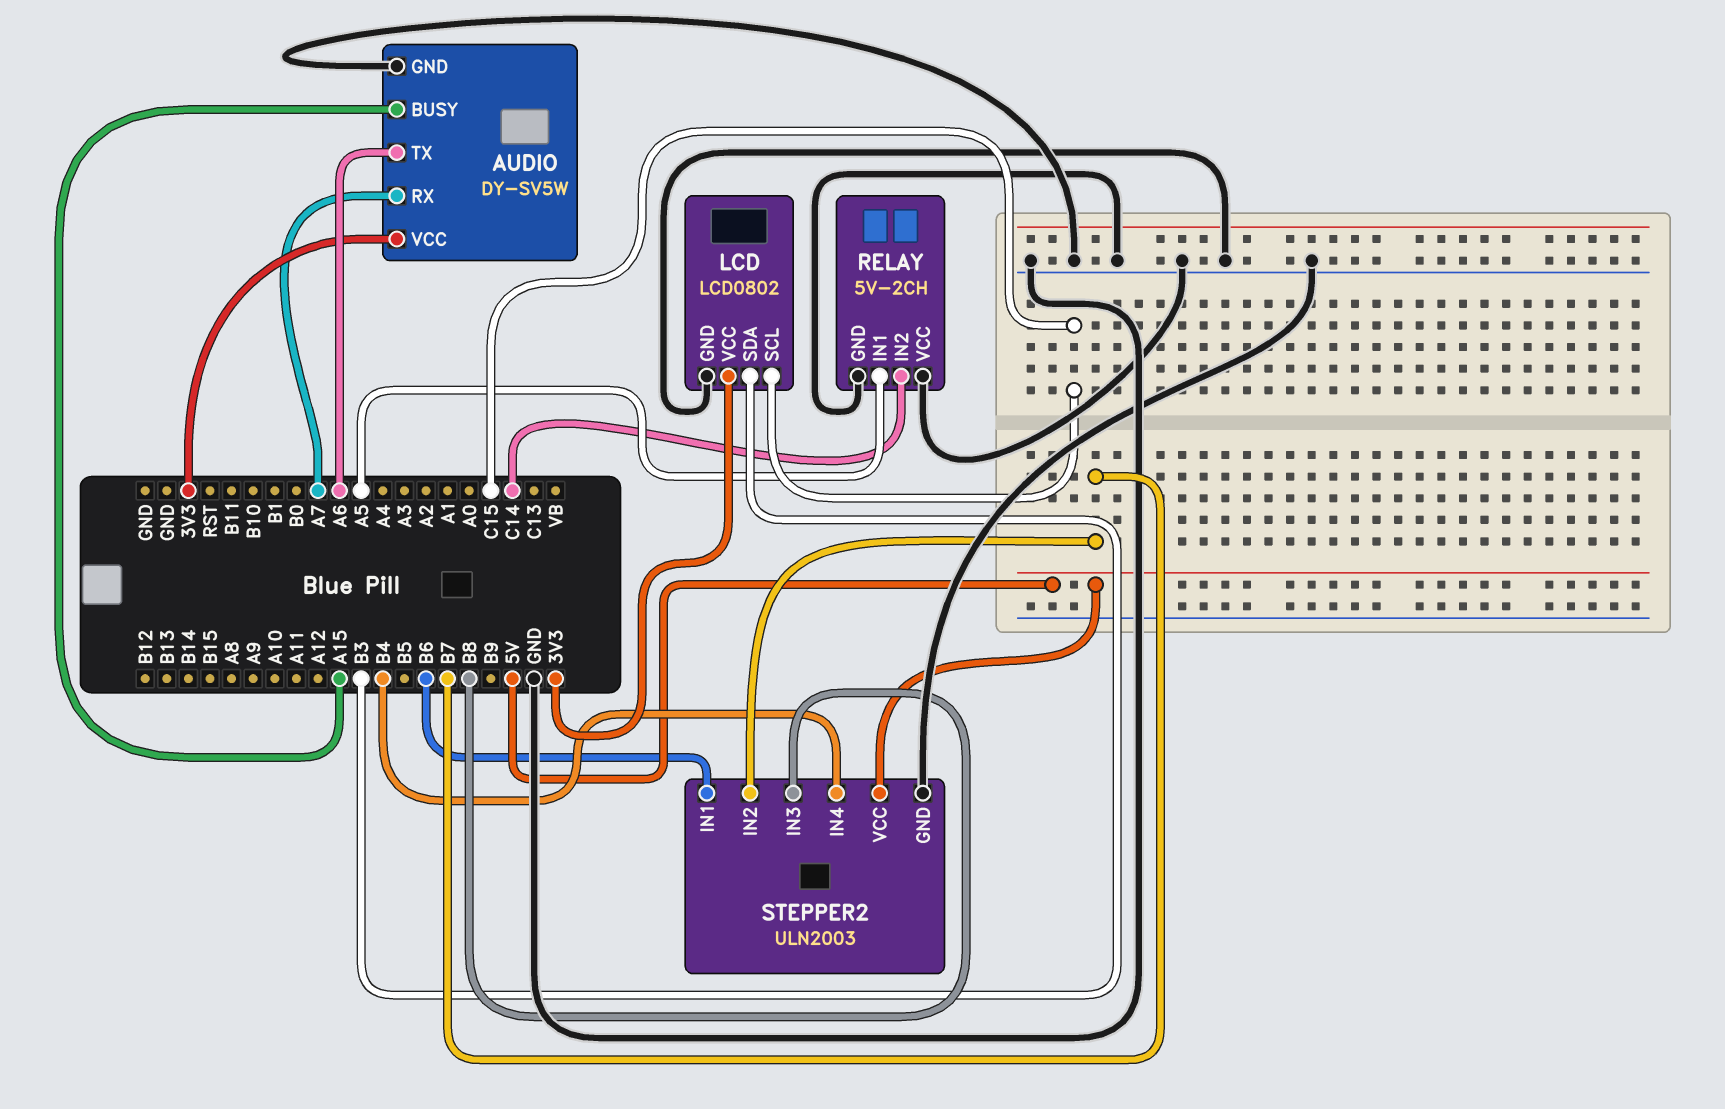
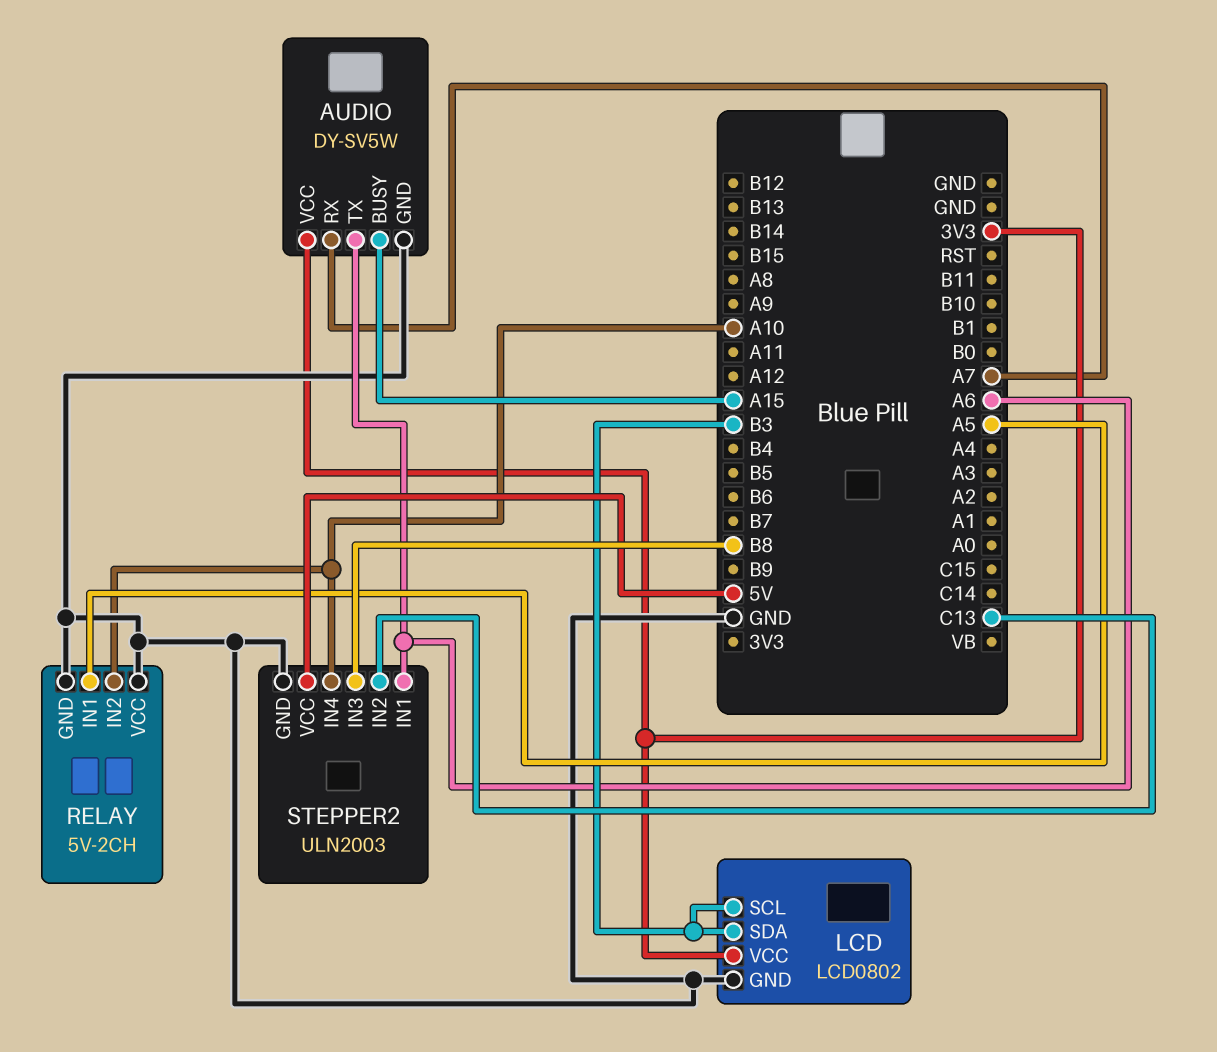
LCD pin SCL: C15 -> B3
RELAY pin IN2: C14 -> A10
STEPPER2 pin IN1: B6 -> A6
STEPPER2 pin IN2: B7 -> C13
STEPPER2 pin IN4: B4 -> A10

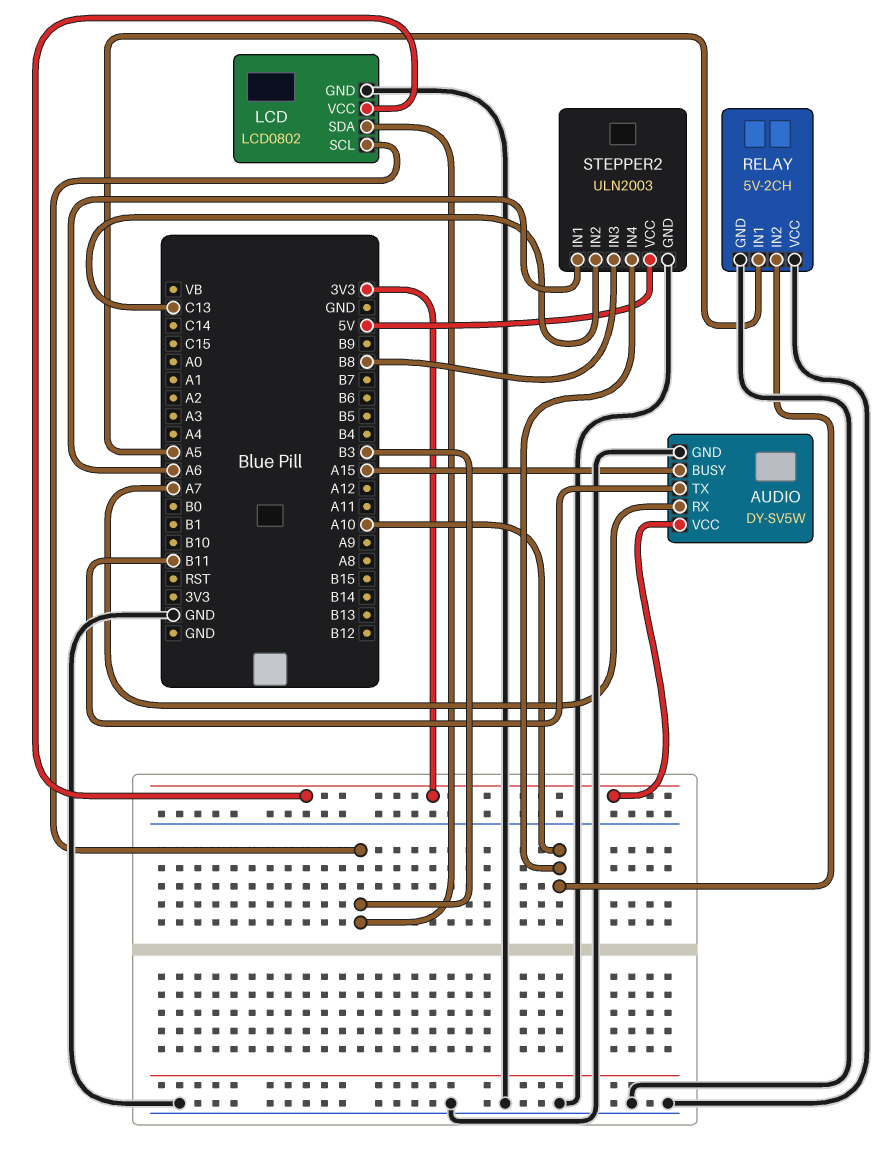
AUDIO pin TX: A6 -> B11

